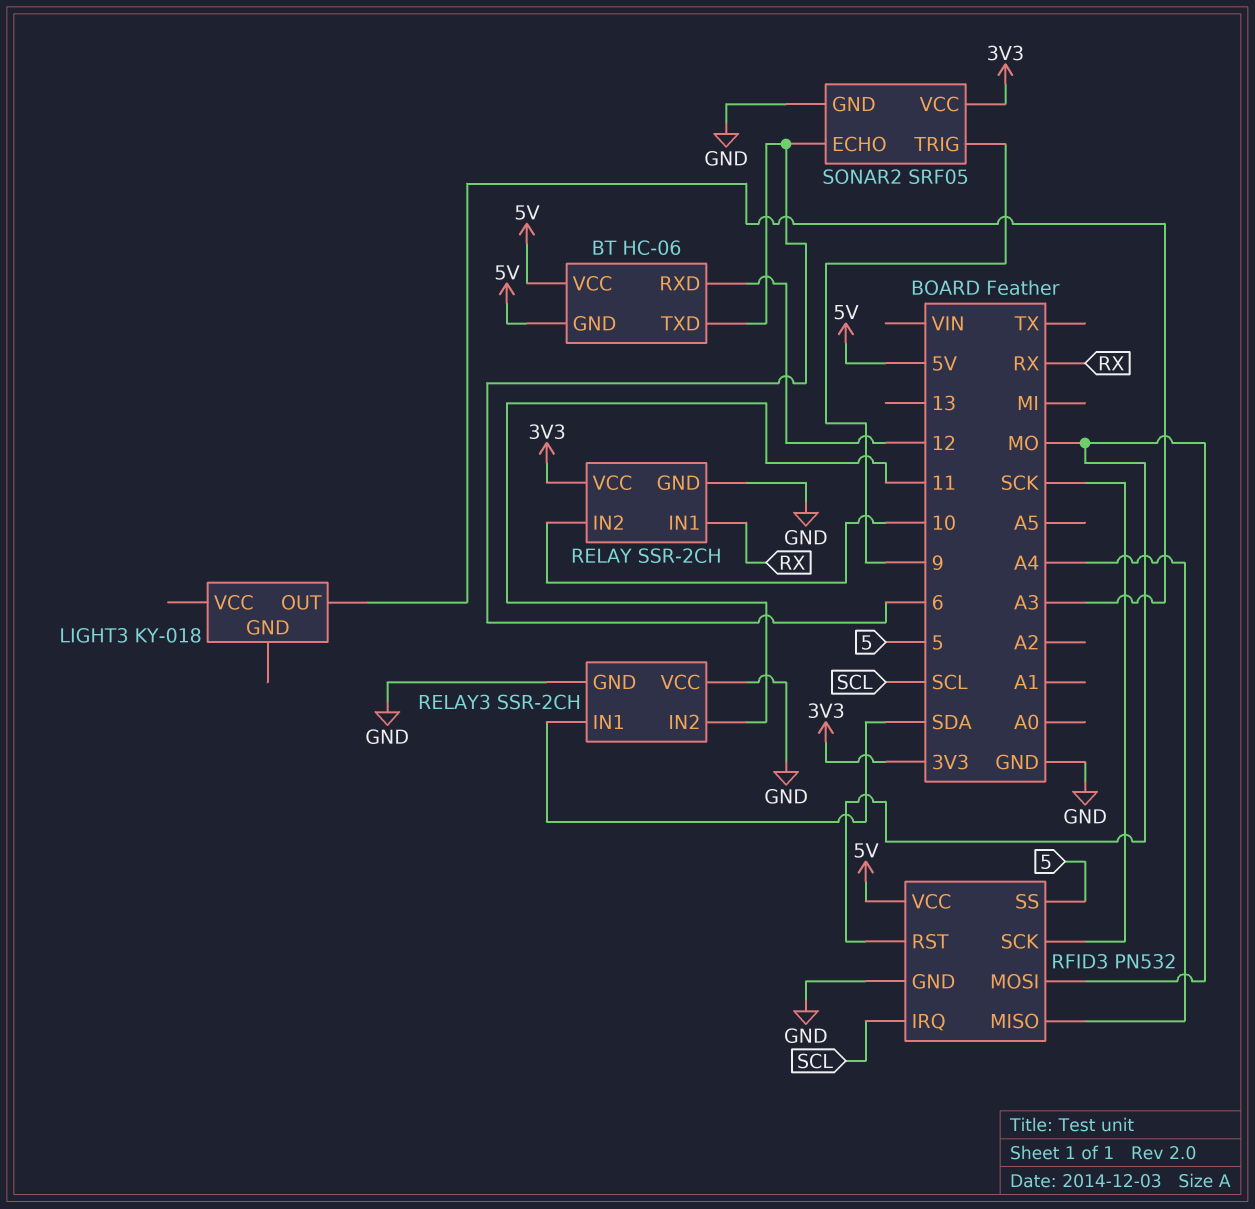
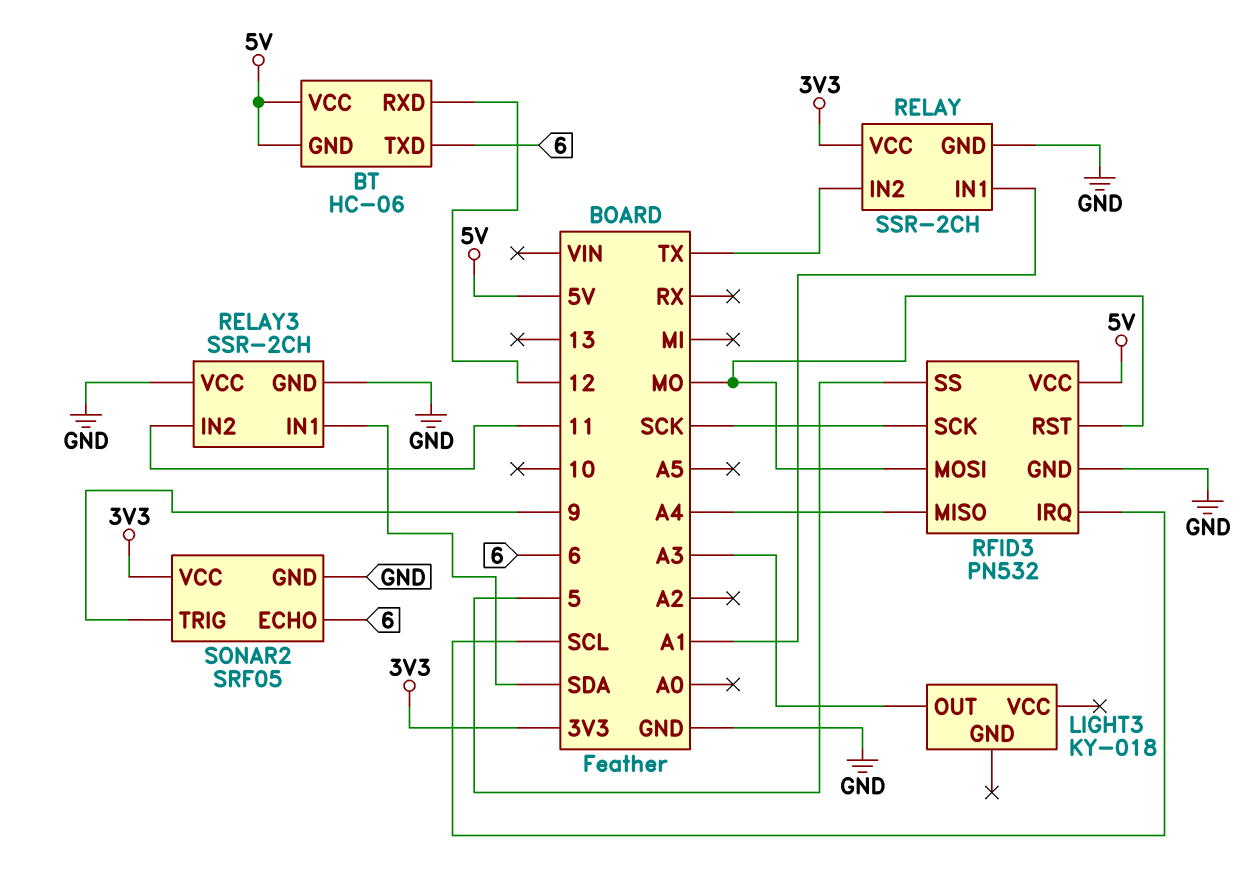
RELAY pin IN1: RX -> A1
RELAY pin IN2: 10 -> TX

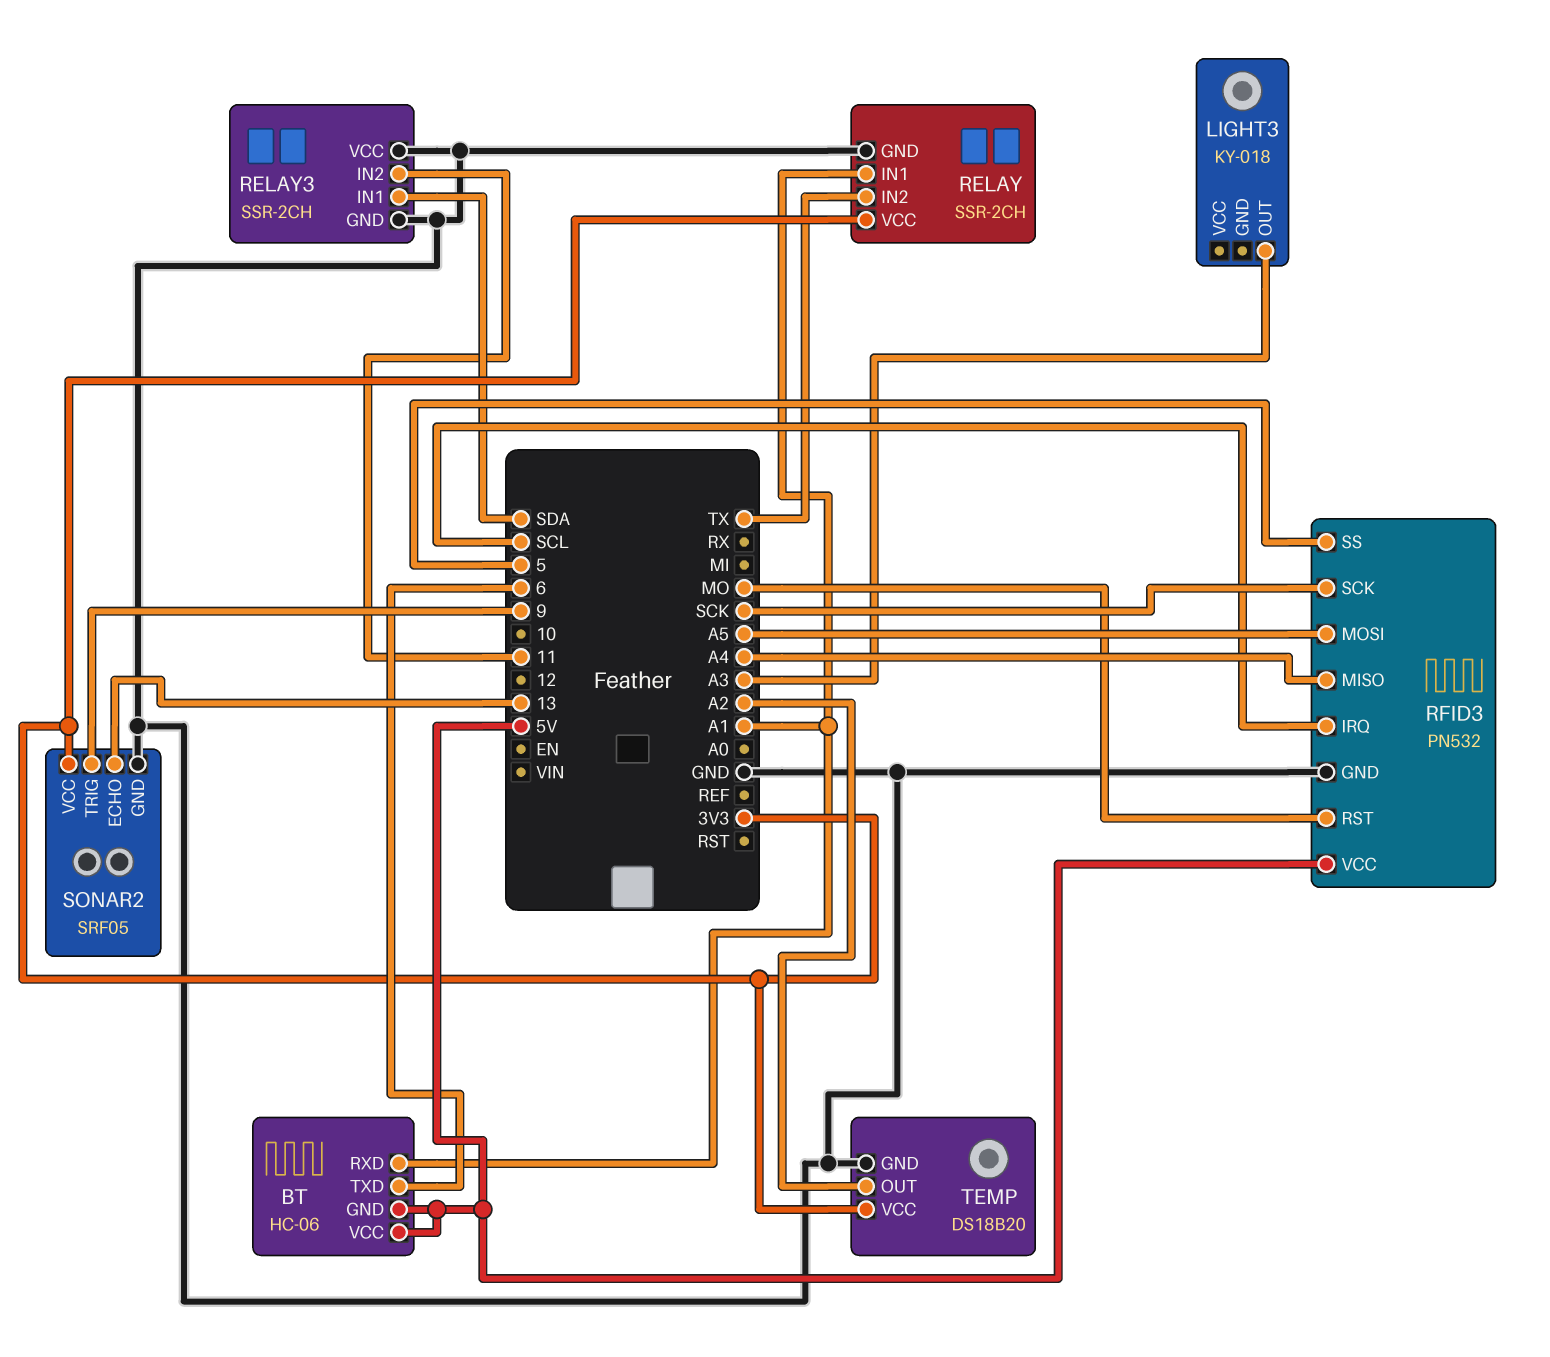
BT pin RXD: 12 -> A1
RFID3 pin MOSI: MO -> A5
SONAR2 pin ECHO: 6 -> 13
TEMP: none -> DS18B20
TEMP pin GND: none -> GND
TEMP pin OUT: none -> A2
TEMP pin VCC: none -> 3V3

